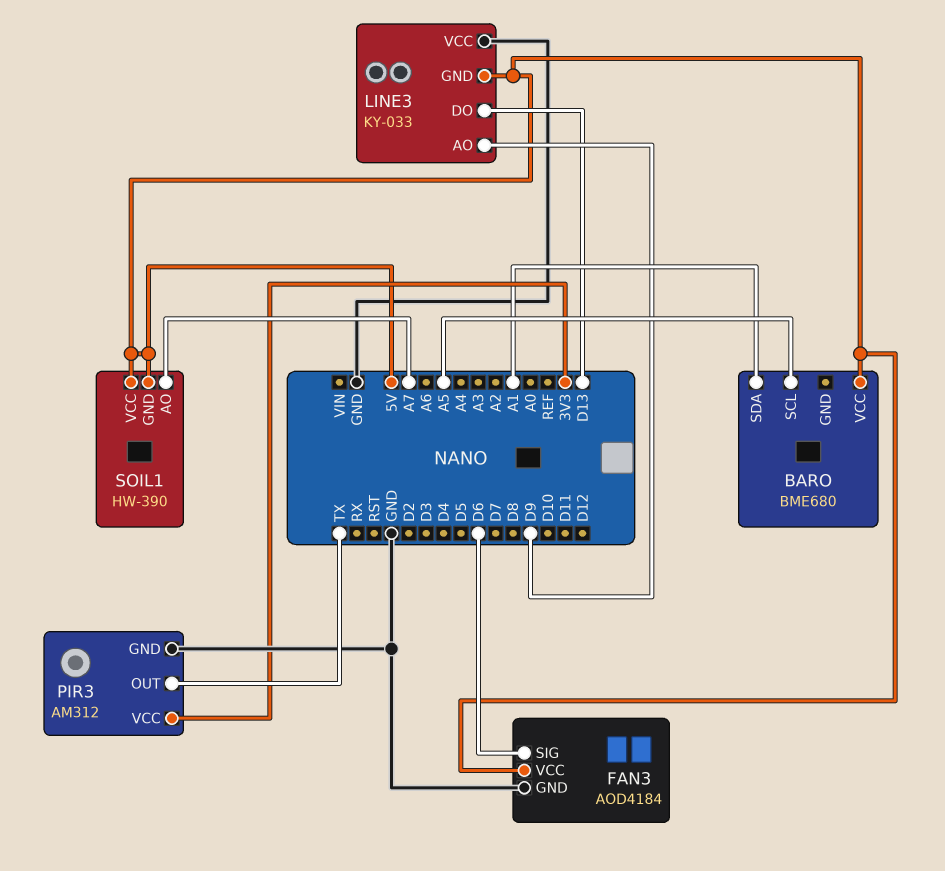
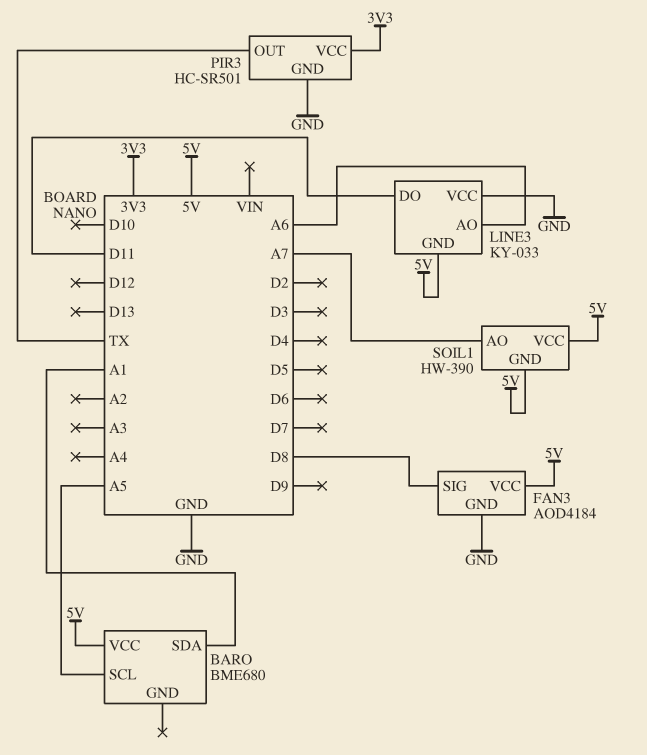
FAN3 pin SIG: D6 -> D8
LINE3 pin AO: D9 -> A6
LINE3 pin DO: D13 -> D11
PIR3: AM312 -> HC-SR501

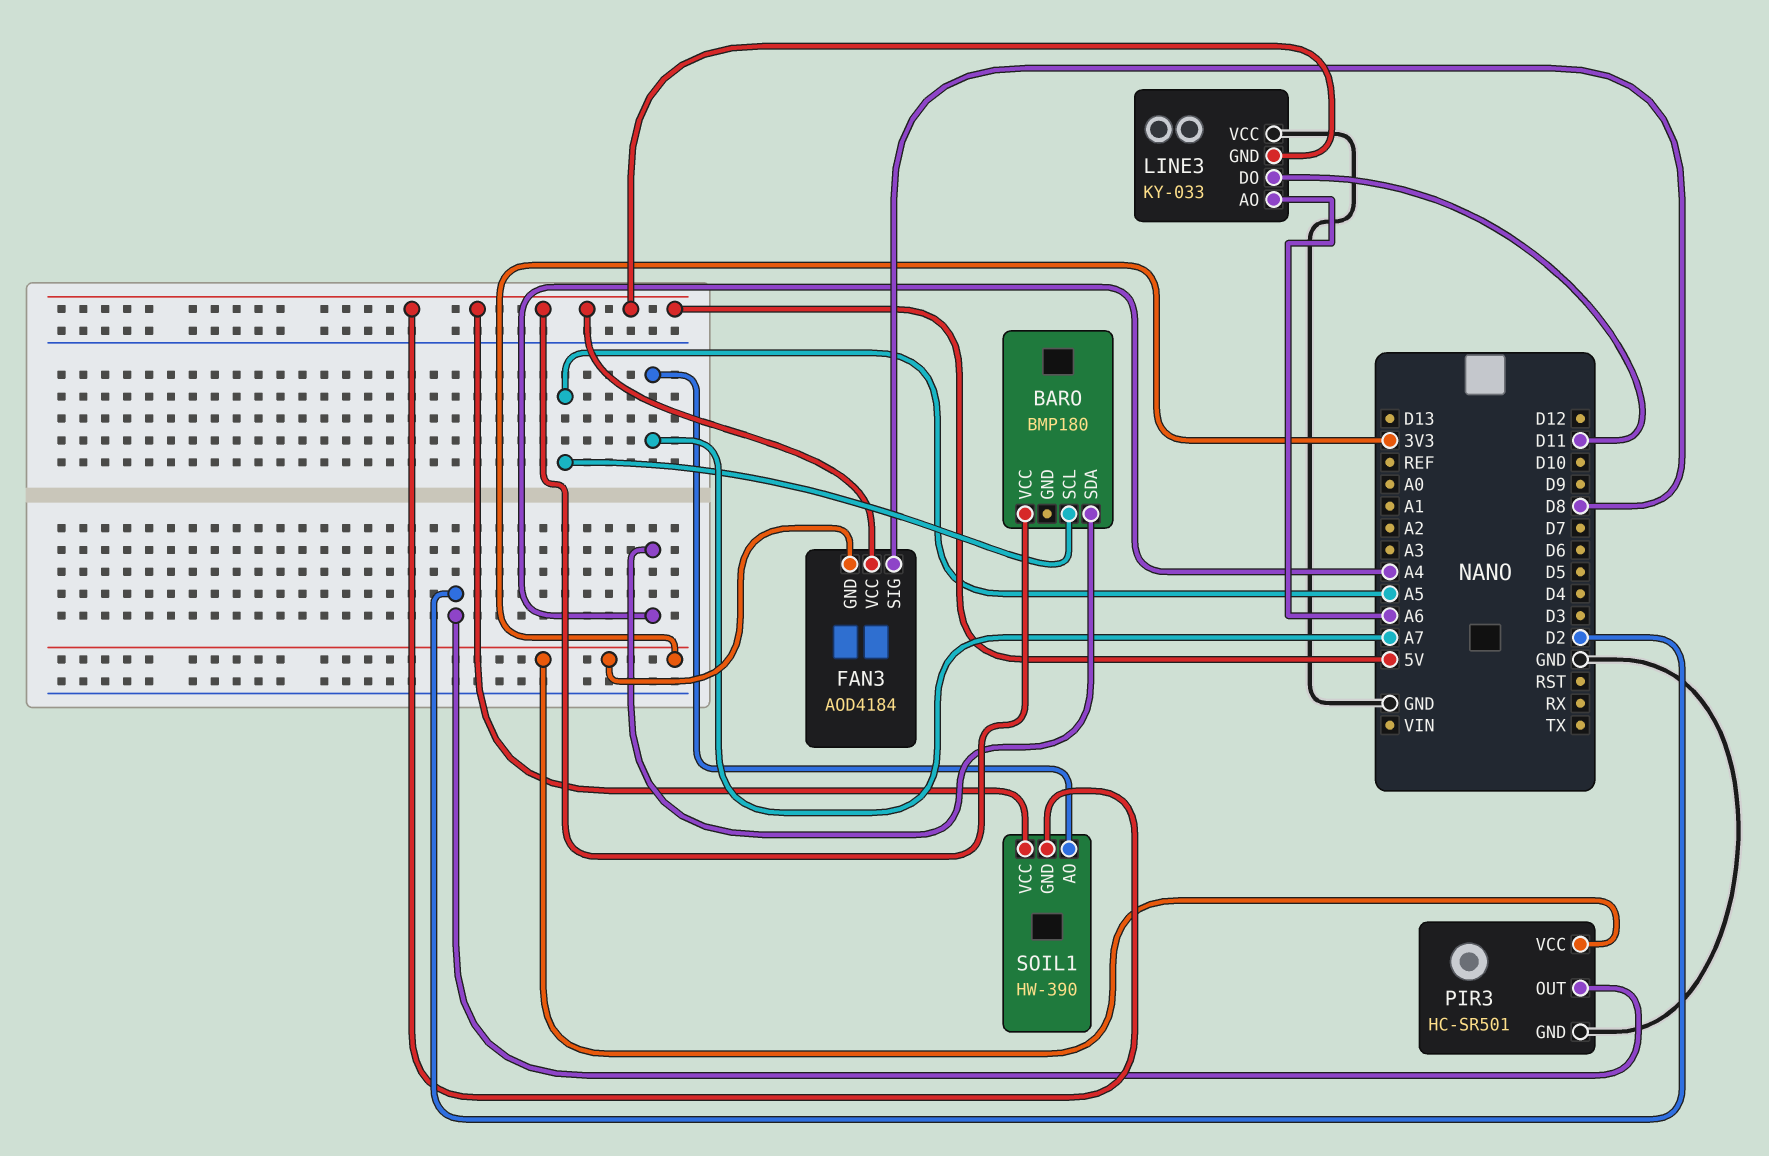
BARO: BME680 -> BMP180
BARO pin SDA: A1 -> A4
FAN3 pin GND: GND -> 3V3
PIR3 pin OUT: TX -> D2

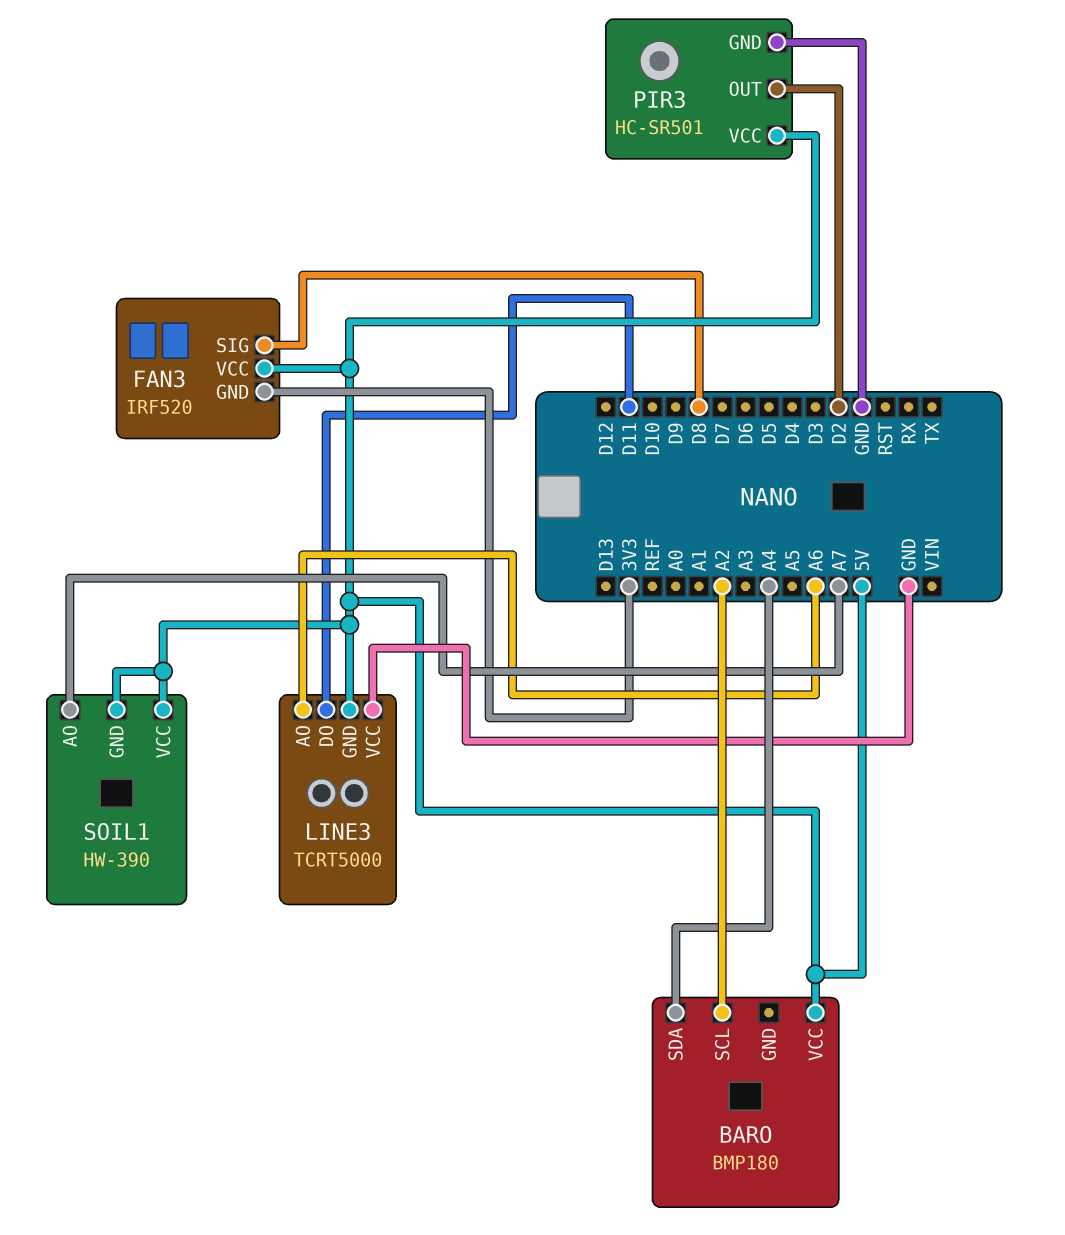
BARO pin SCL: A5 -> A2
FAN3: AOD4184 -> IRF520
LINE3: KY-033 -> TCRT5000
PIR3 pin VCC: 3V3 -> 5V

